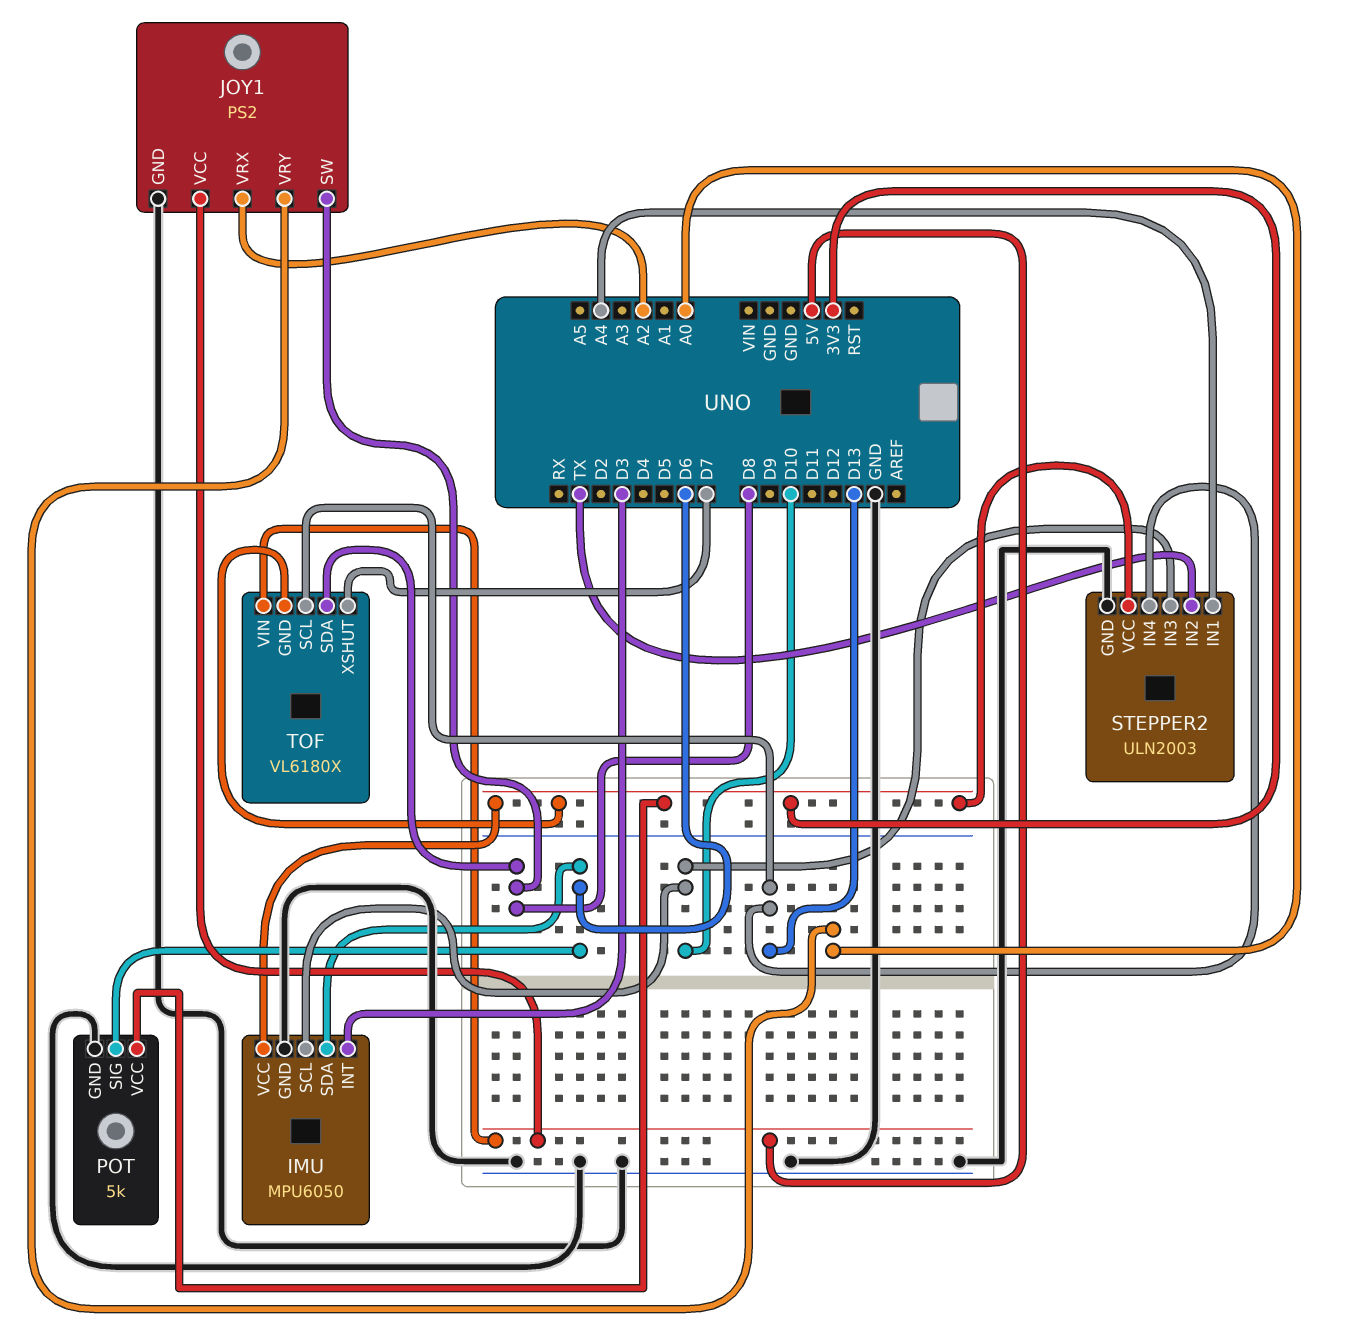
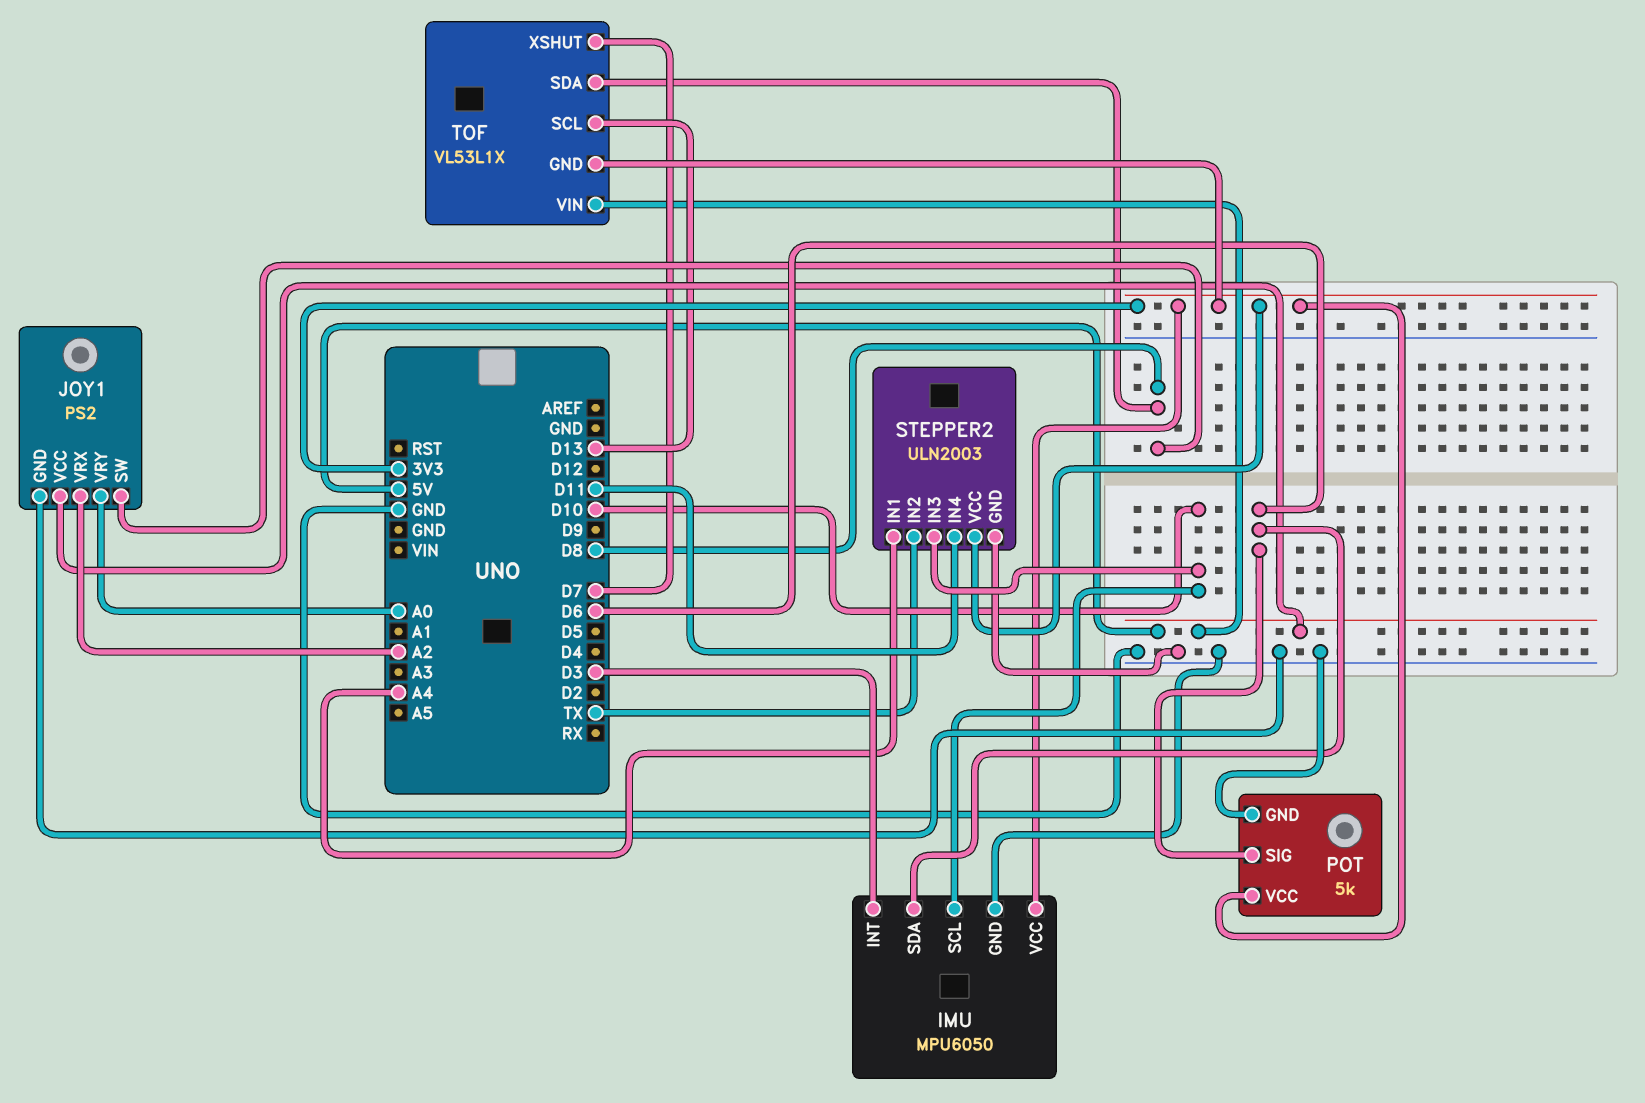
STEPPER2 pin IN4: D13 -> D11
TOF: VL6180X -> VL53L1X

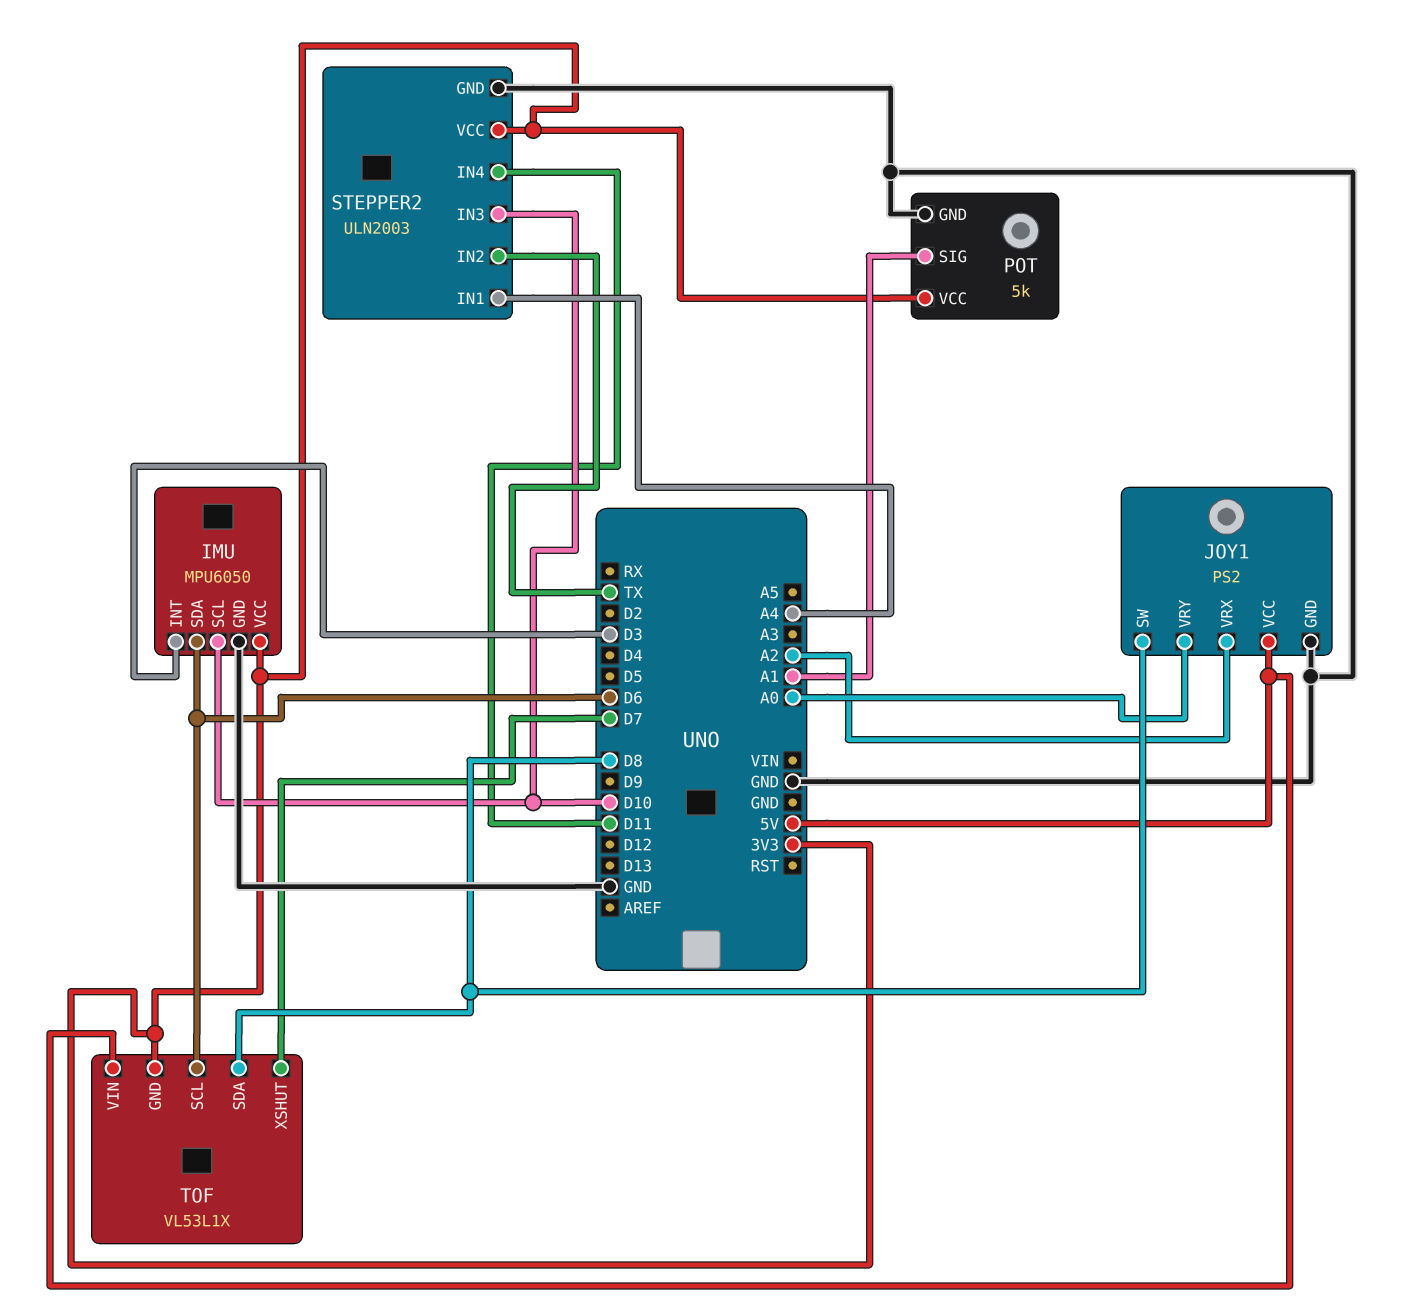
POT pin SIG: D6 -> A1
TOF pin SCL: D13 -> D6

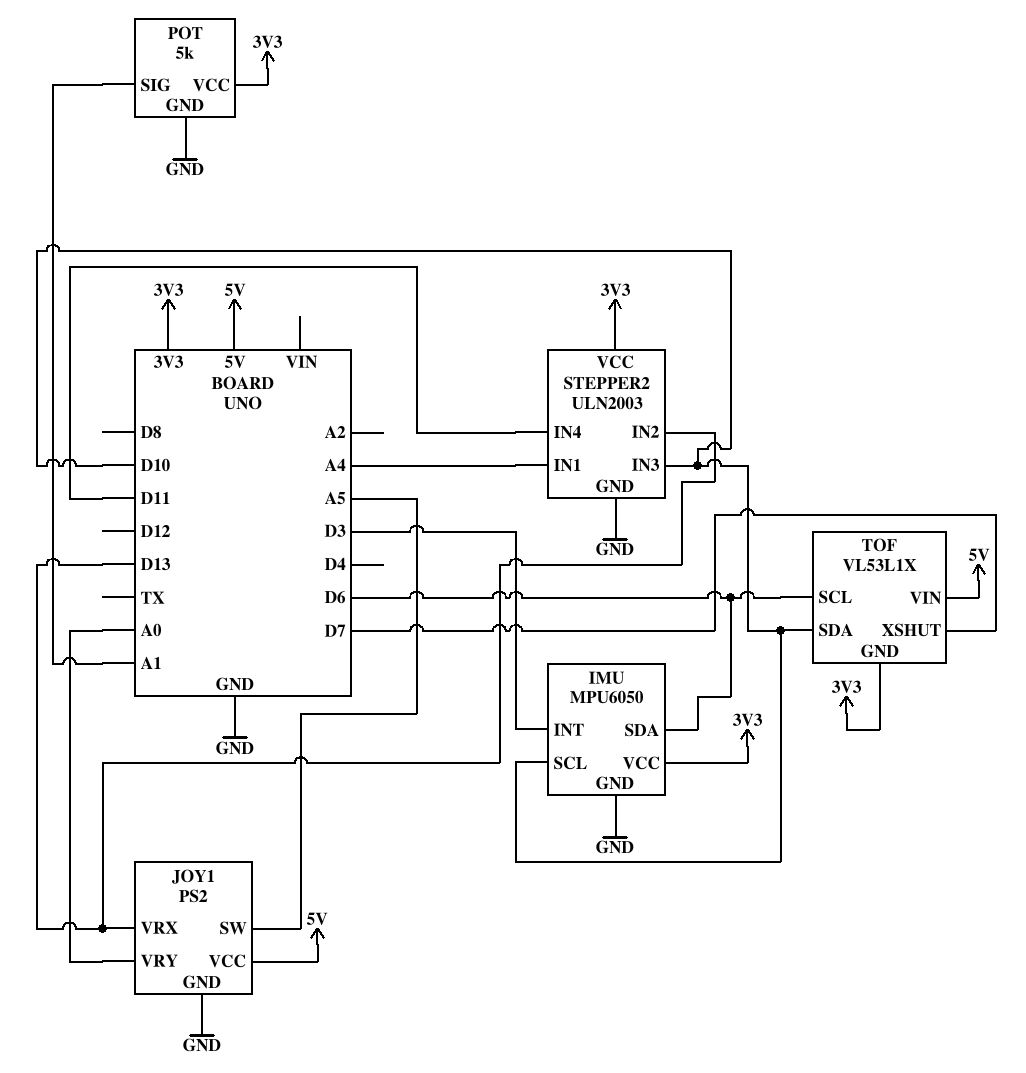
JOY1 pin SW: D8 -> A5
JOY1 pin VRX: A2 -> D13
STEPPER2 pin IN2: TX -> D13
TOF pin SDA: D8 -> D10

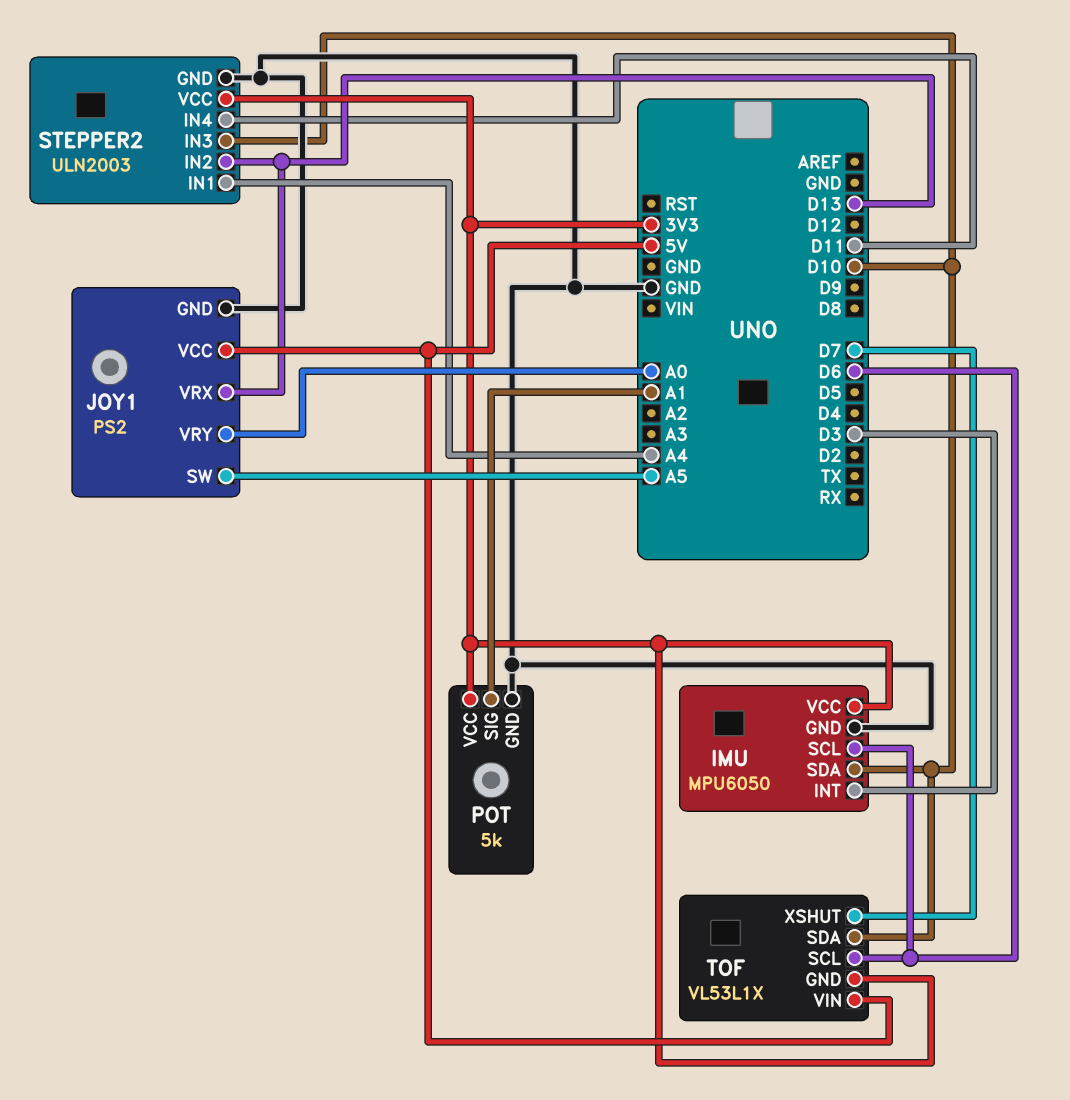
IMU pin SCL: D10 -> D6
IMU pin SDA: D6 -> D10

